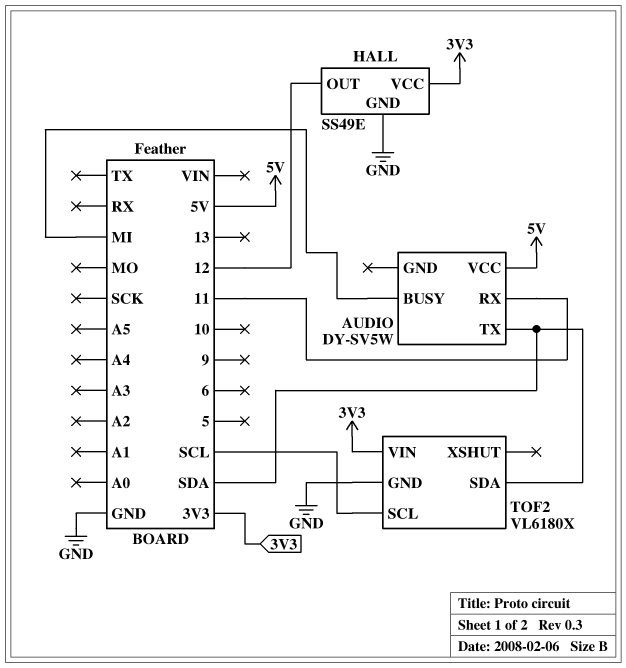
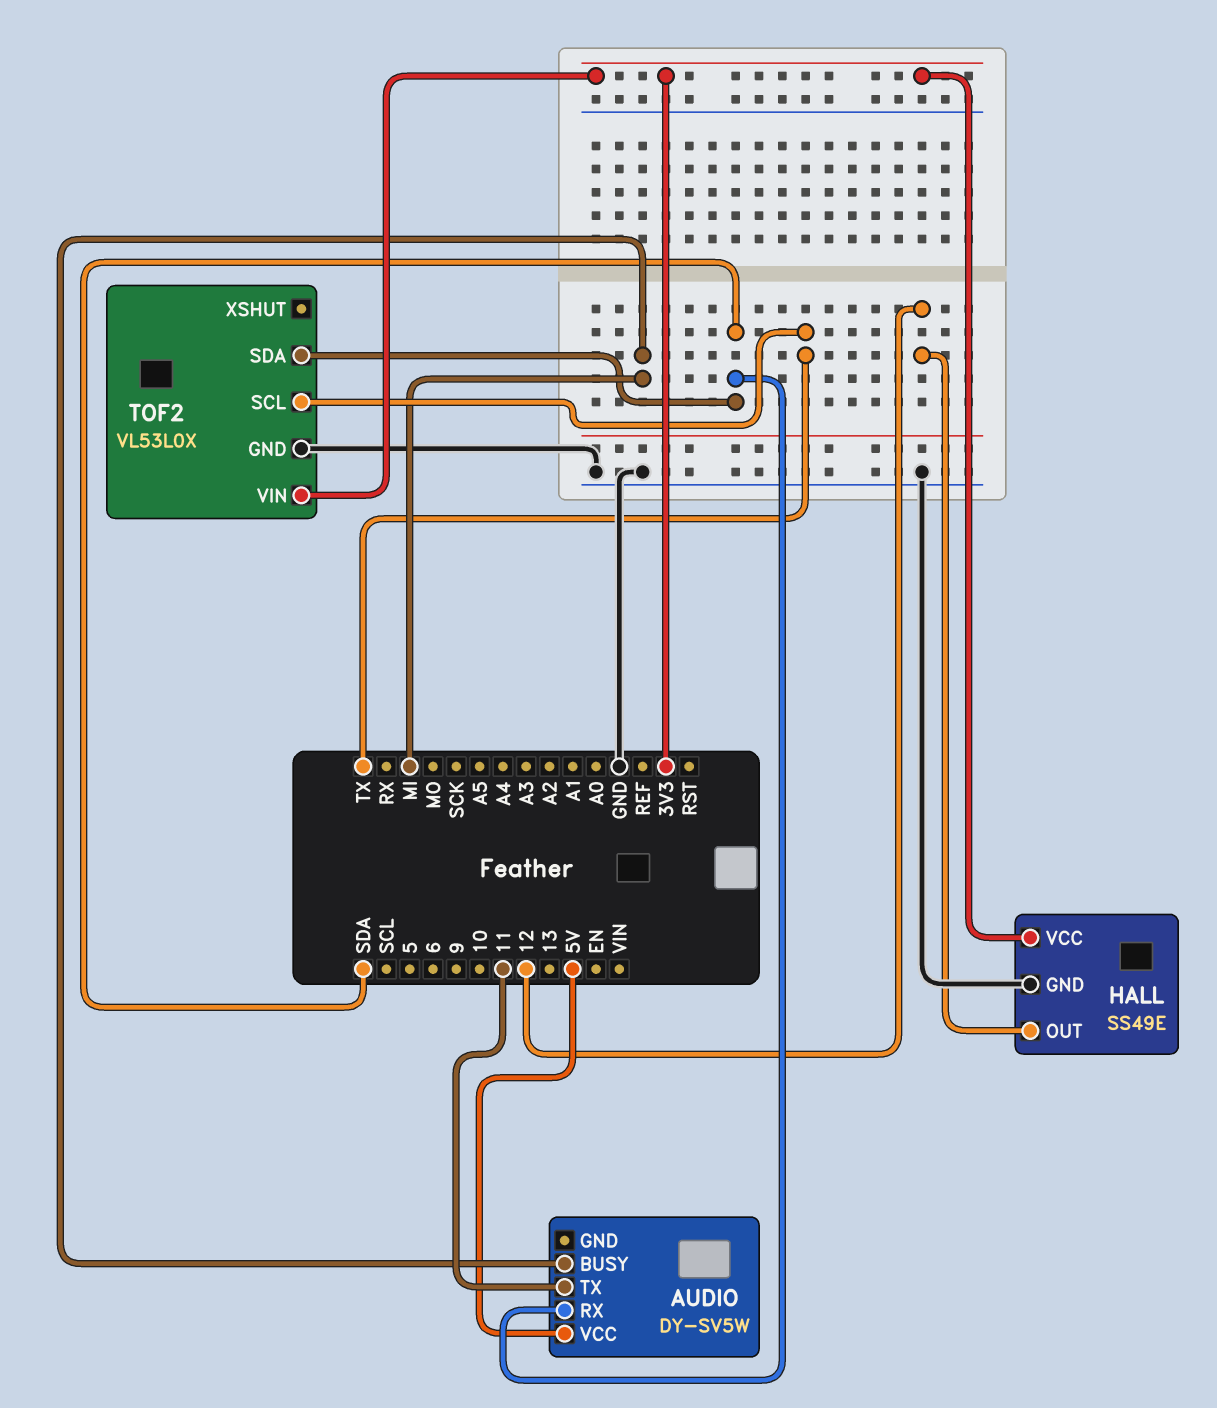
AUDIO pin RX: 11 -> SDA
AUDIO pin TX: SDA -> 11
TOF2: VL6180X -> VL53L0X
TOF2 pin SCL: SCL -> TX

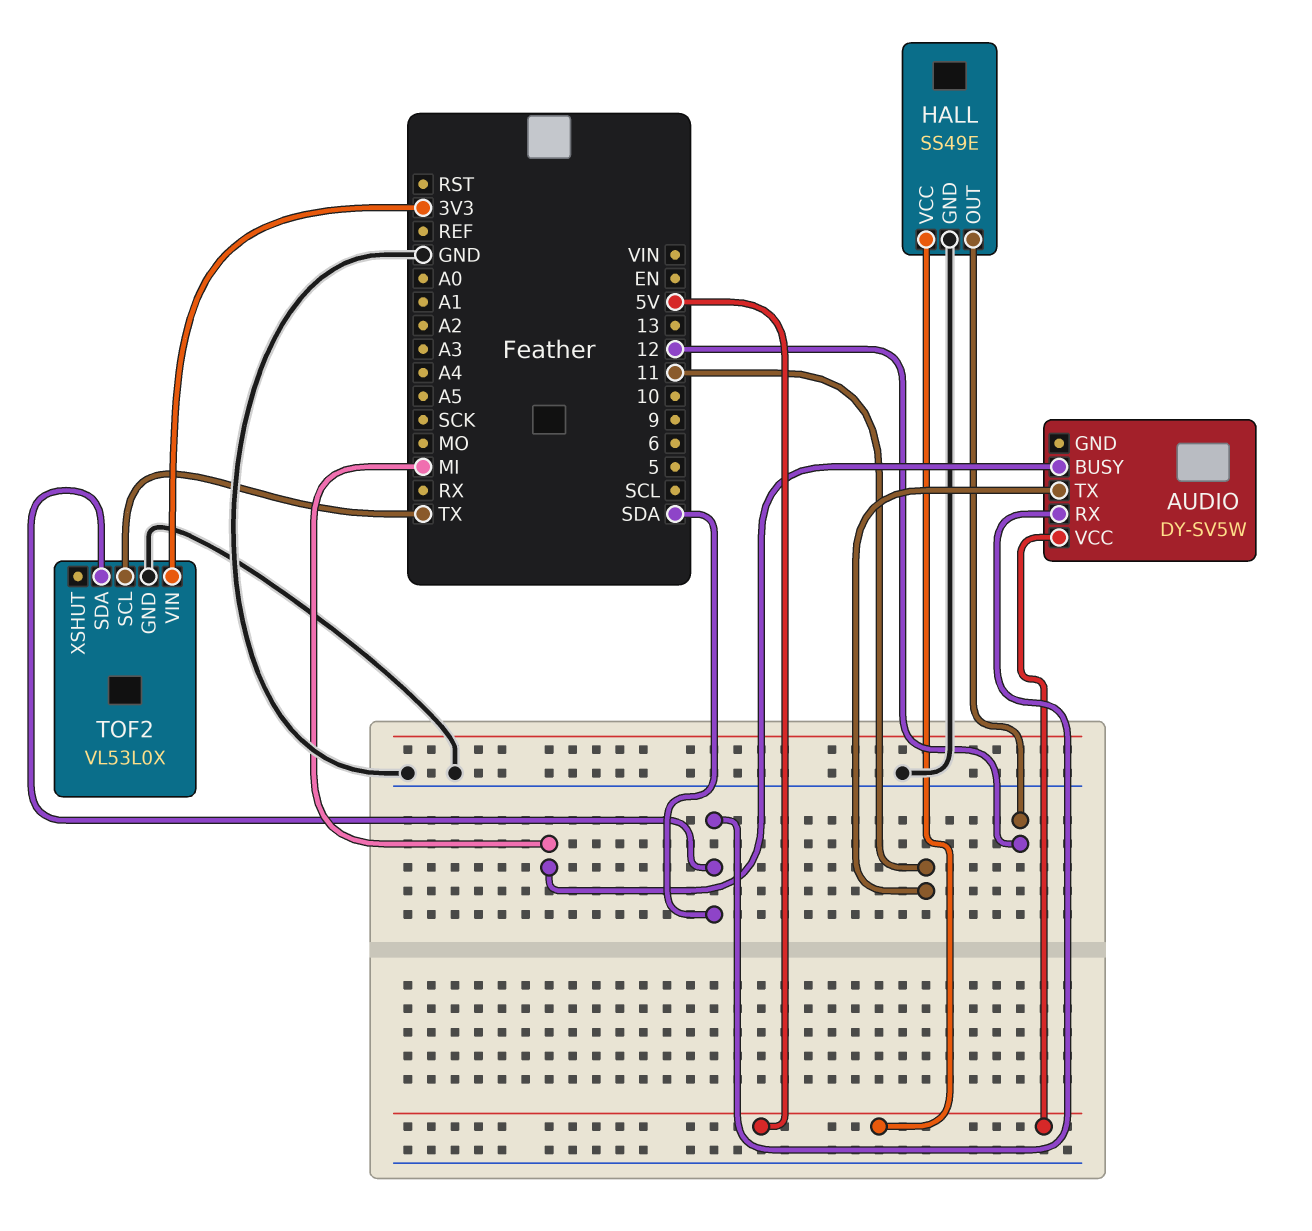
HALL pin VCC: 3V3 -> 5V

